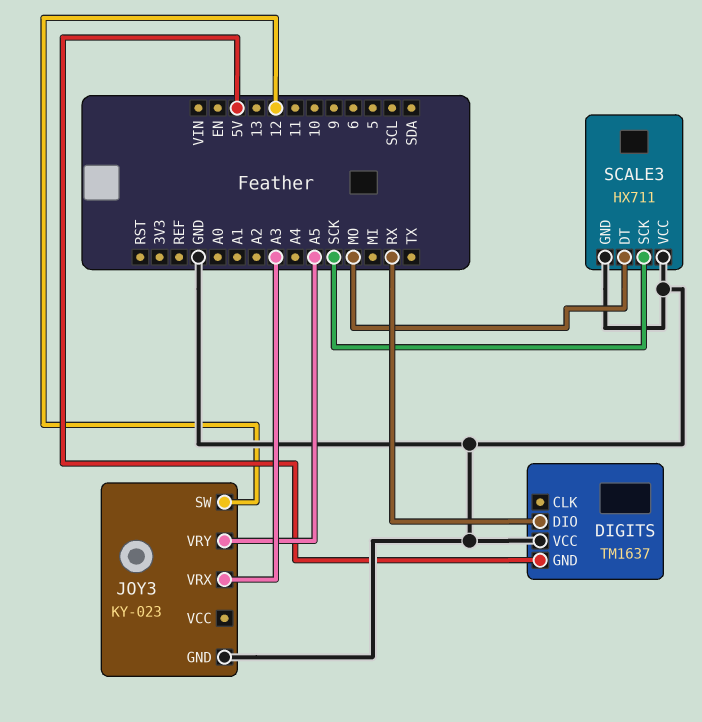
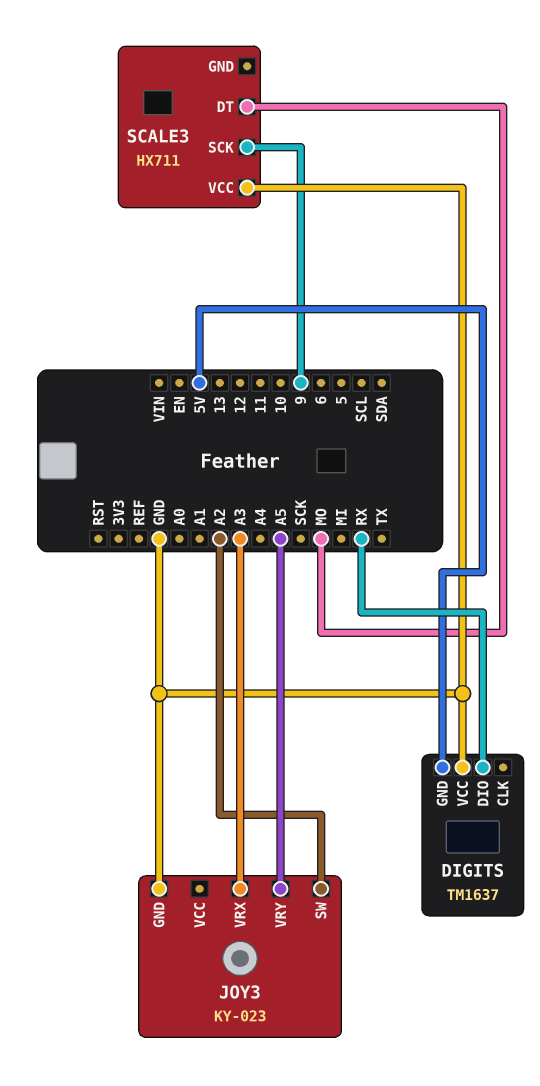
JOY3 pin SW: 12 -> A2
SCALE3 pin GND: GND -> none
SCALE3 pin SCK: SCK -> 9

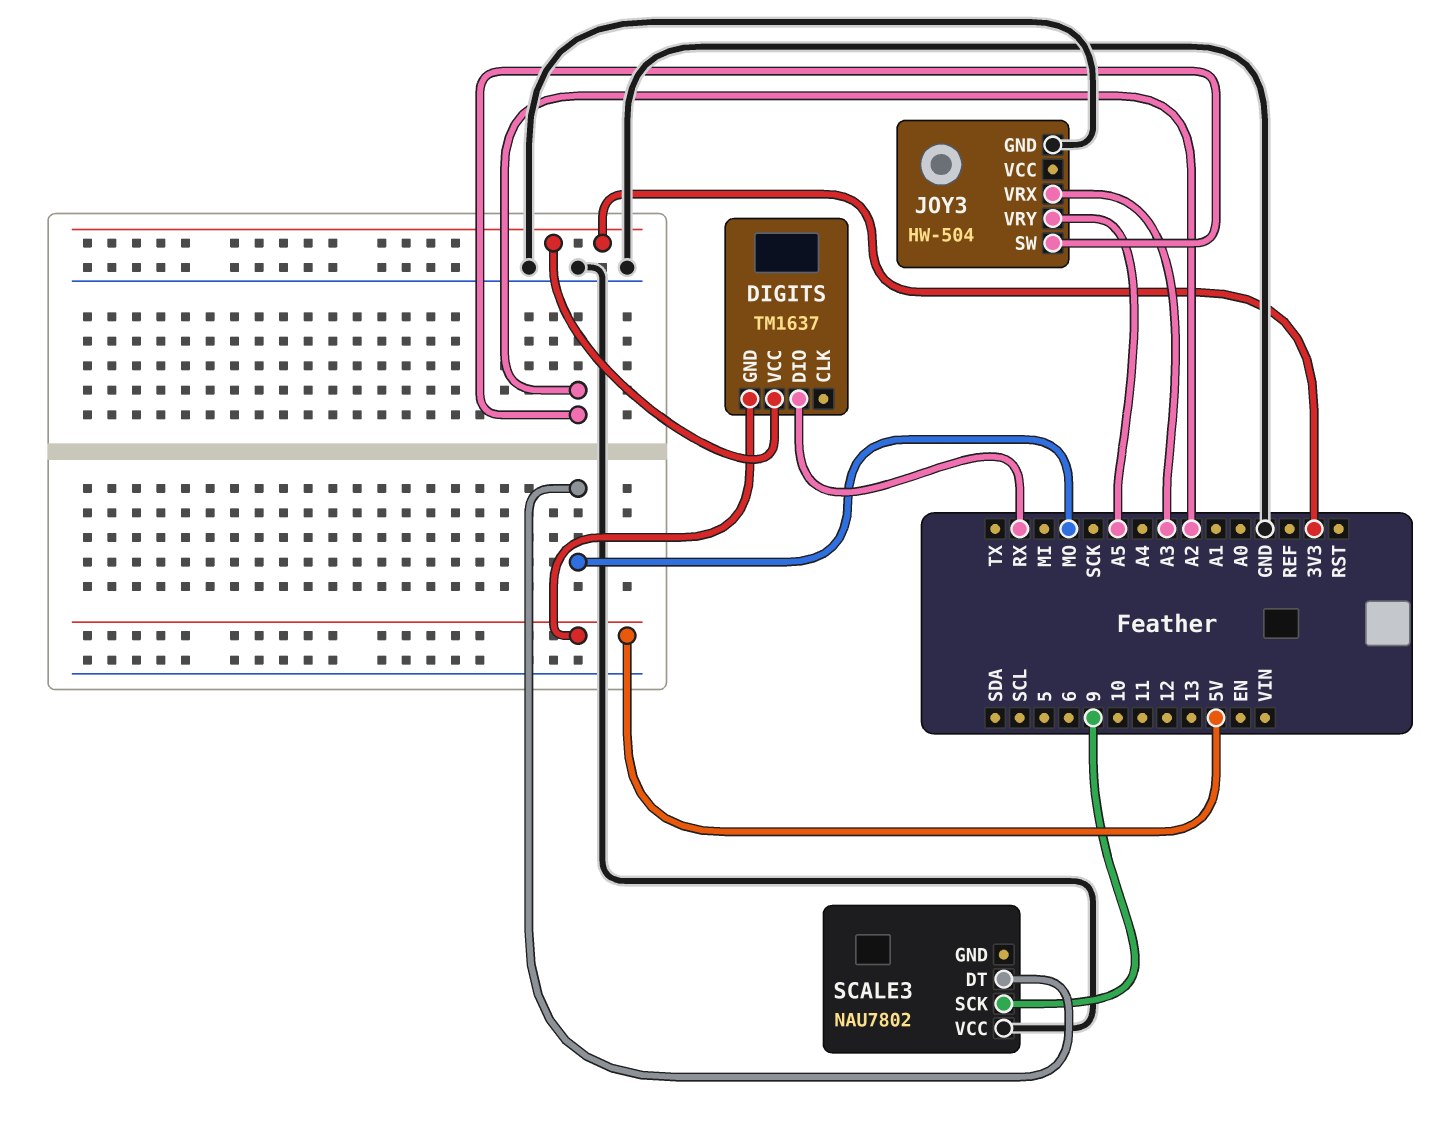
DIGITS pin VCC: GND -> 3V3
JOY3: KY-023 -> HW-504
SCALE3: HX711 -> NAU7802

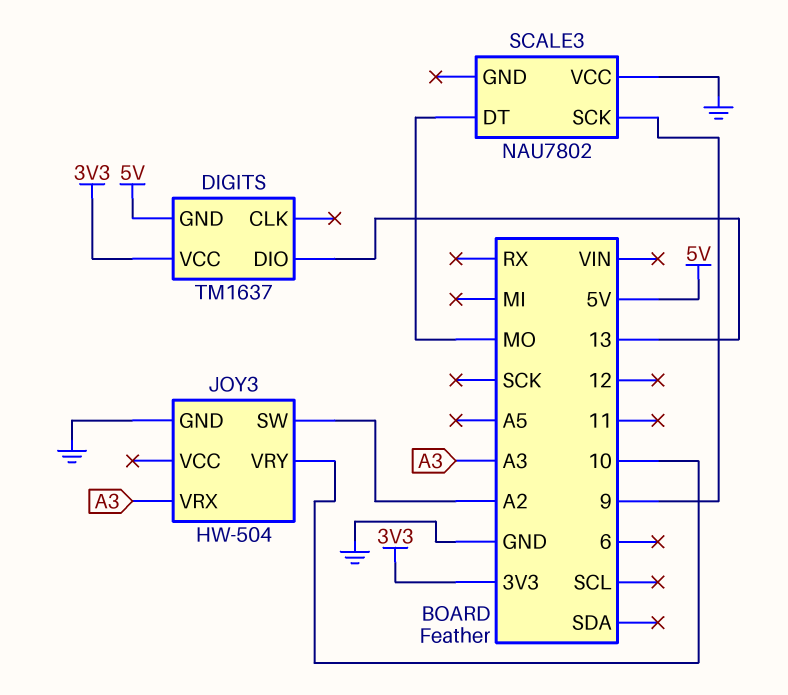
DIGITS pin DIO: RX -> 13
JOY3 pin VRY: A5 -> 10

